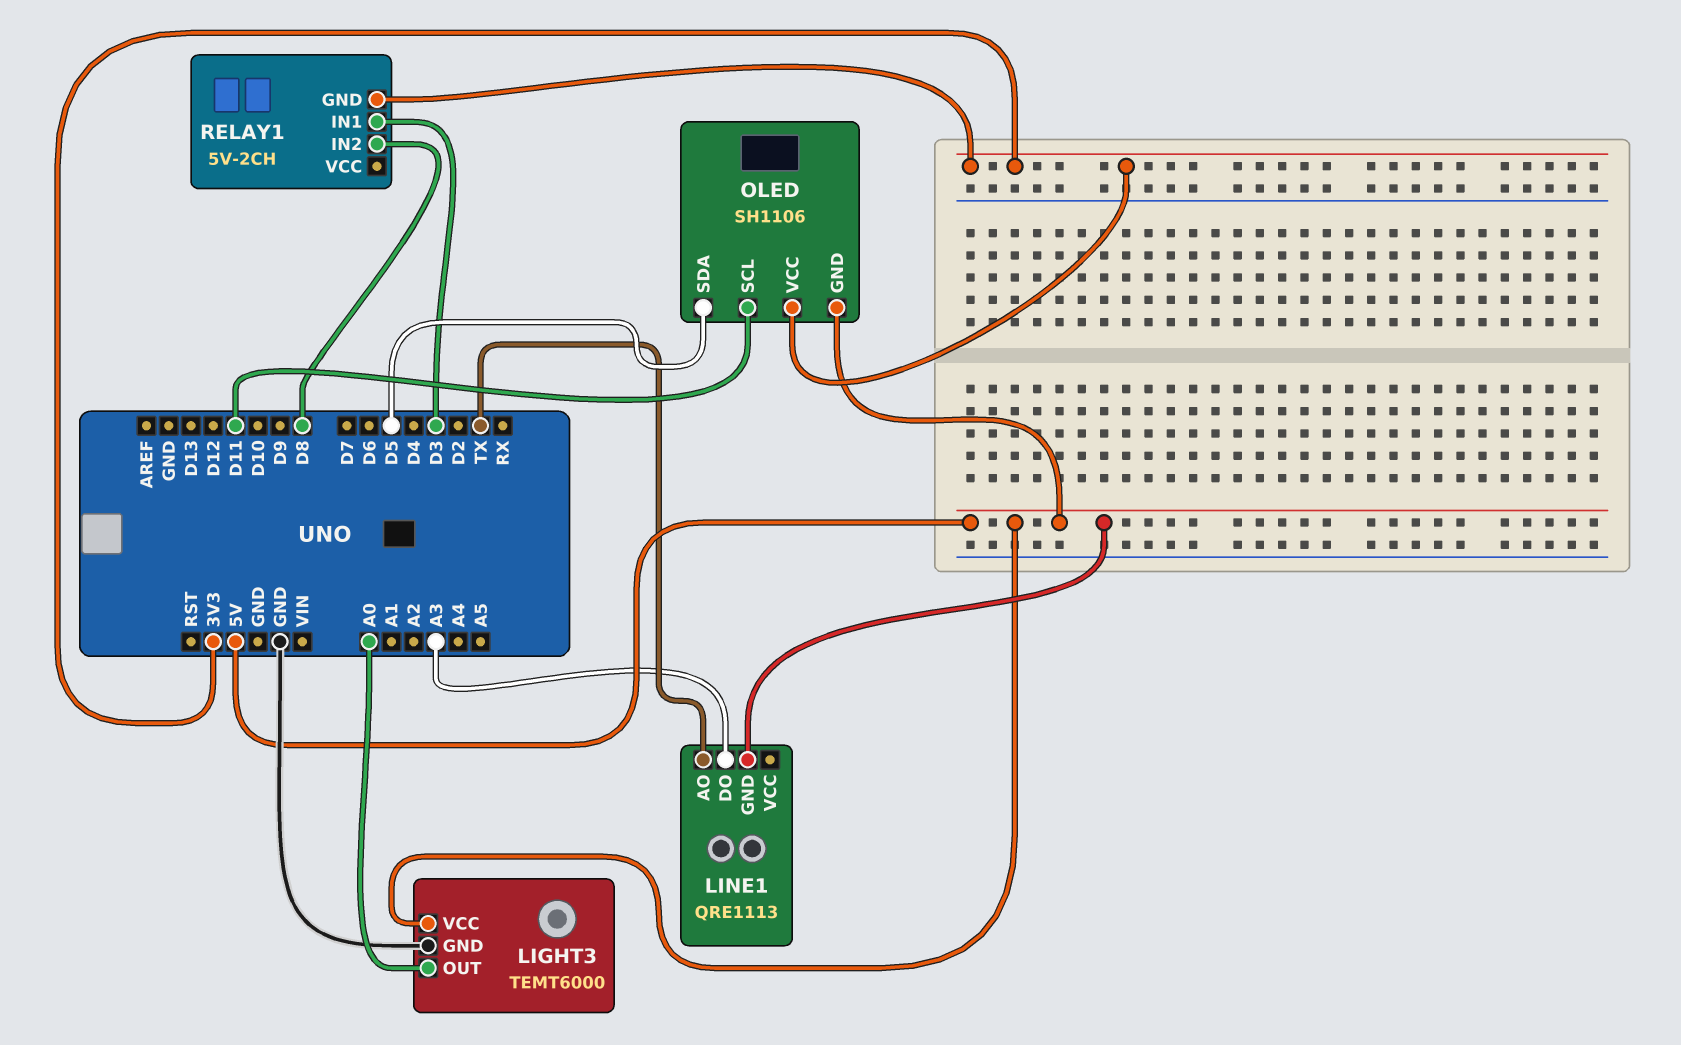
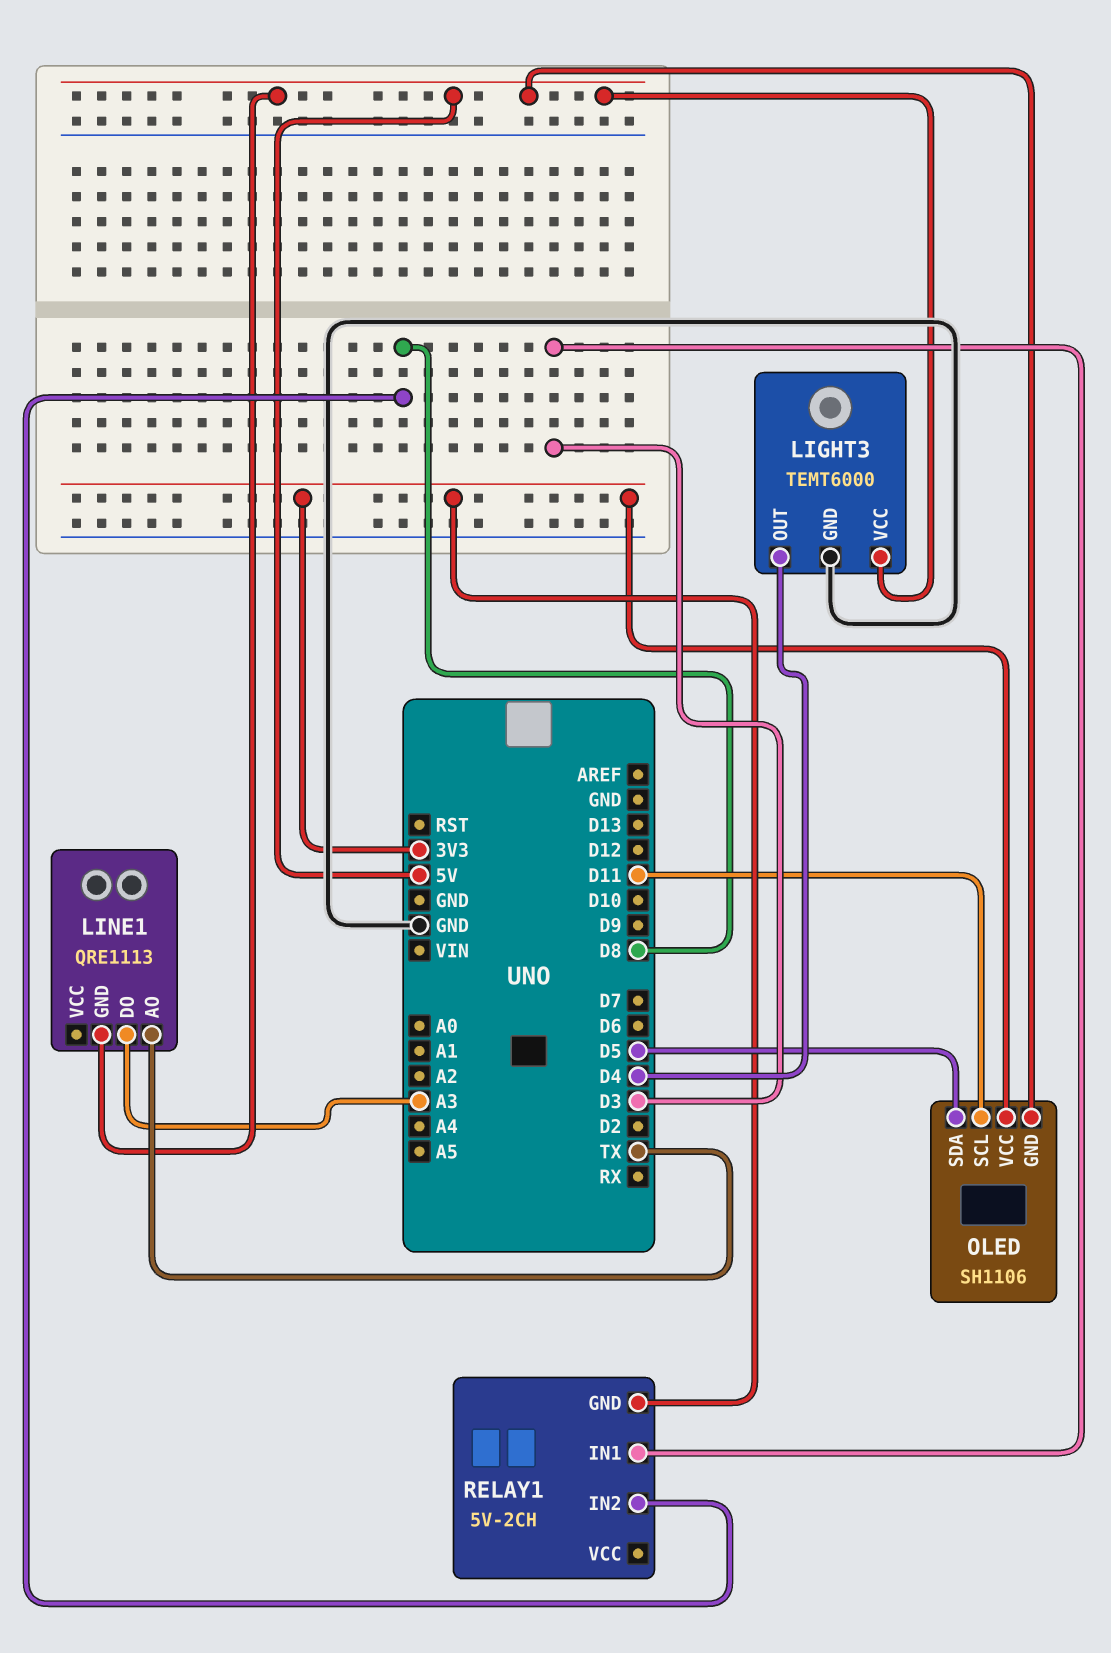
LIGHT3 pin OUT: A0 -> D4

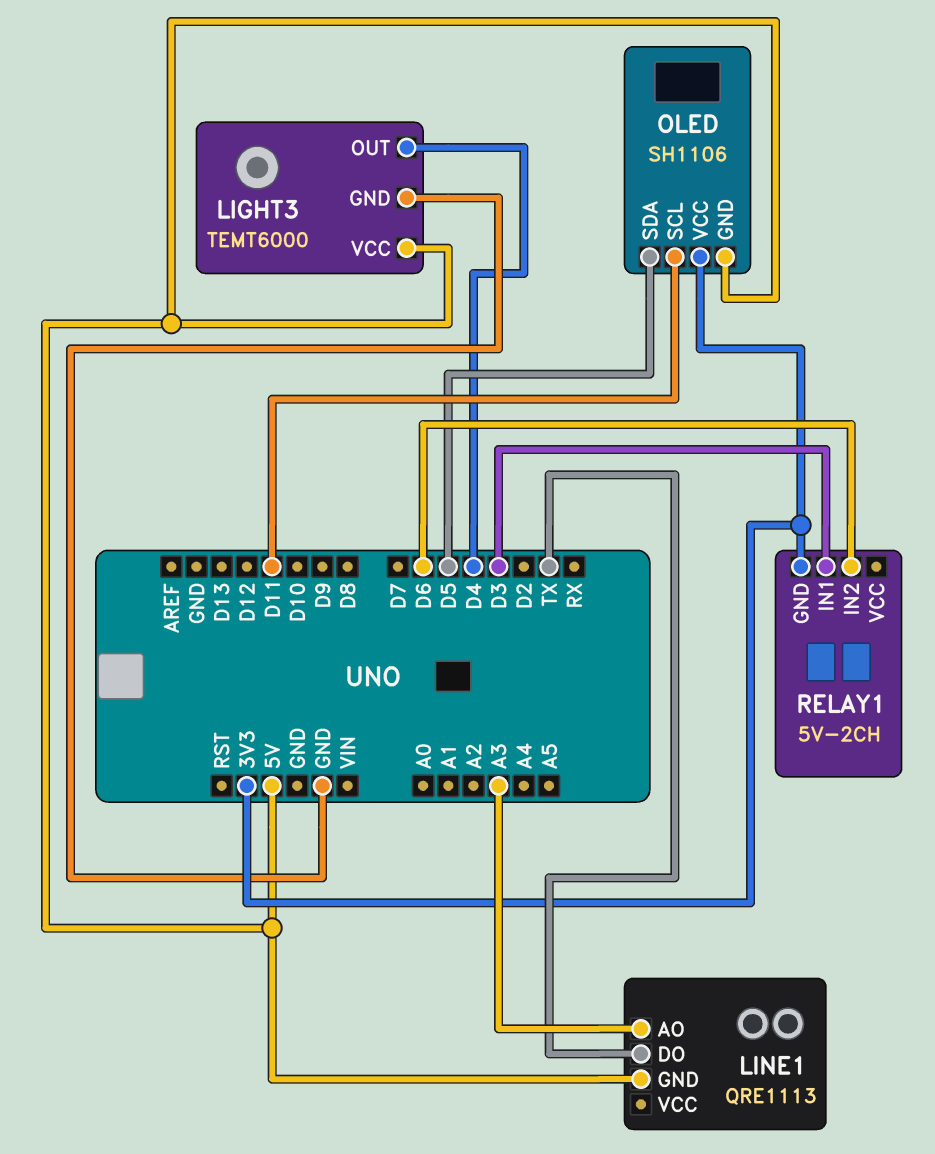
LINE1 pin AO: TX -> A3
LINE1 pin DO: A3 -> TX
RELAY1 pin IN2: D8 -> D6

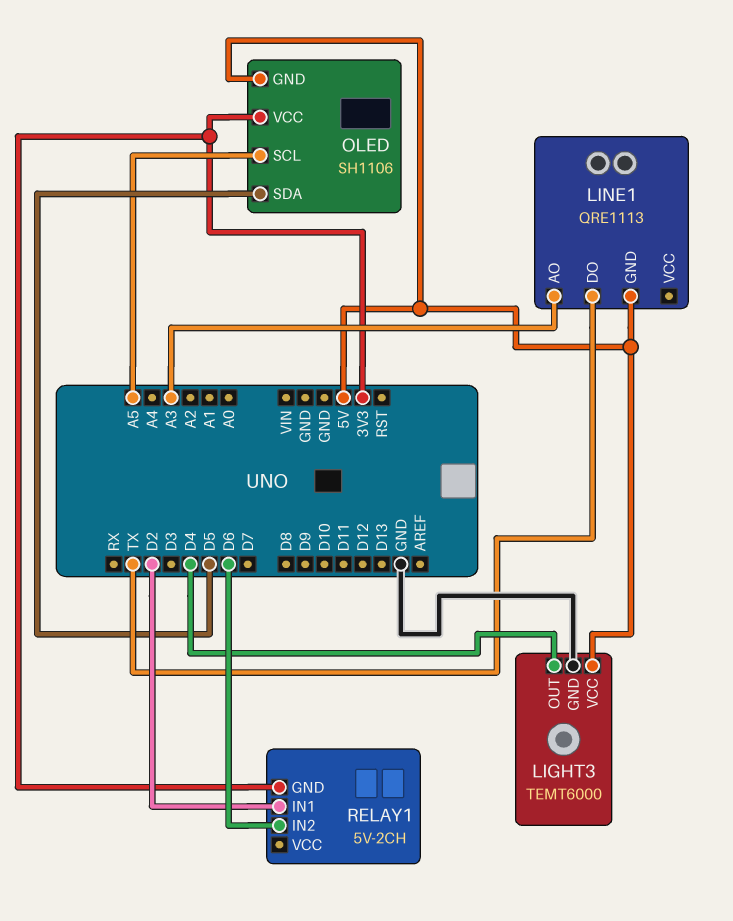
OLED pin SCL: D11 -> A5
RELAY1 pin IN1: D3 -> D2

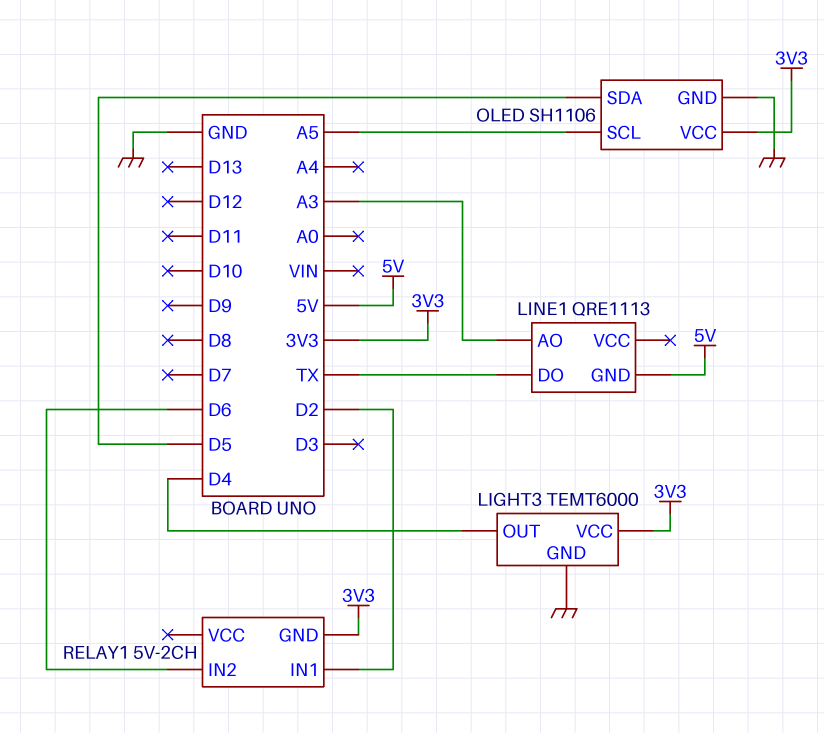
LIGHT3 pin VCC: 5V -> 3V3
OLED pin GND: 5V -> GND

